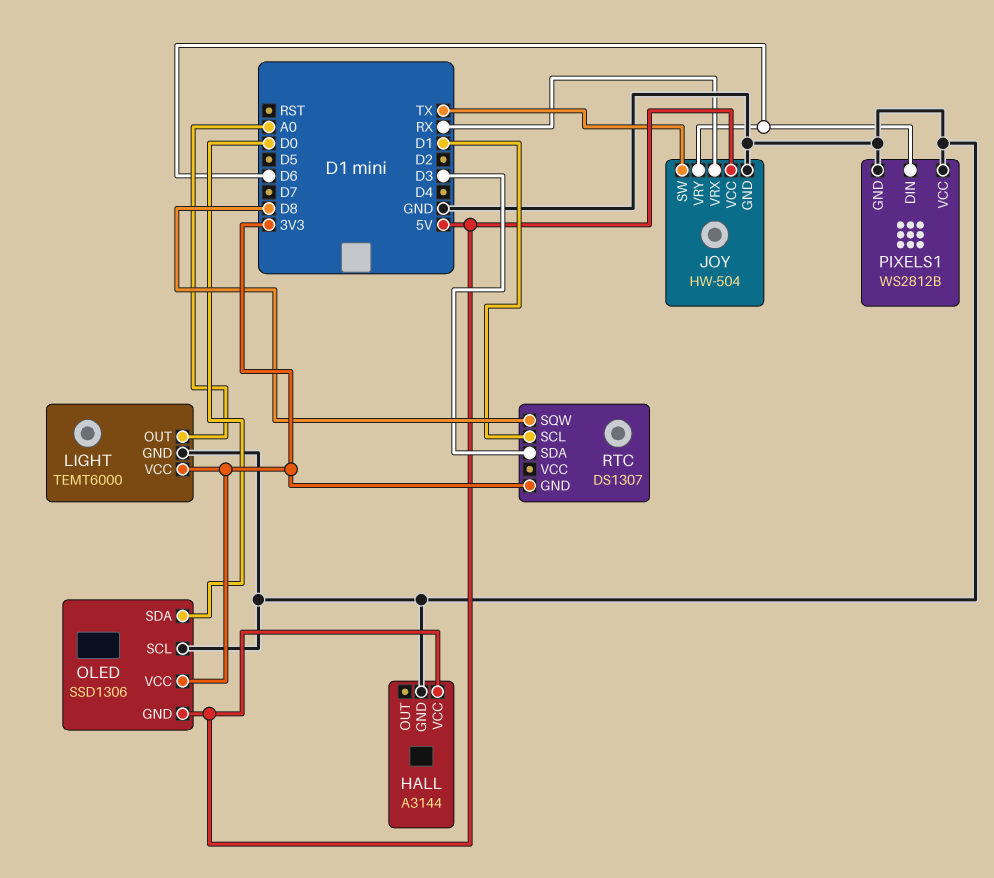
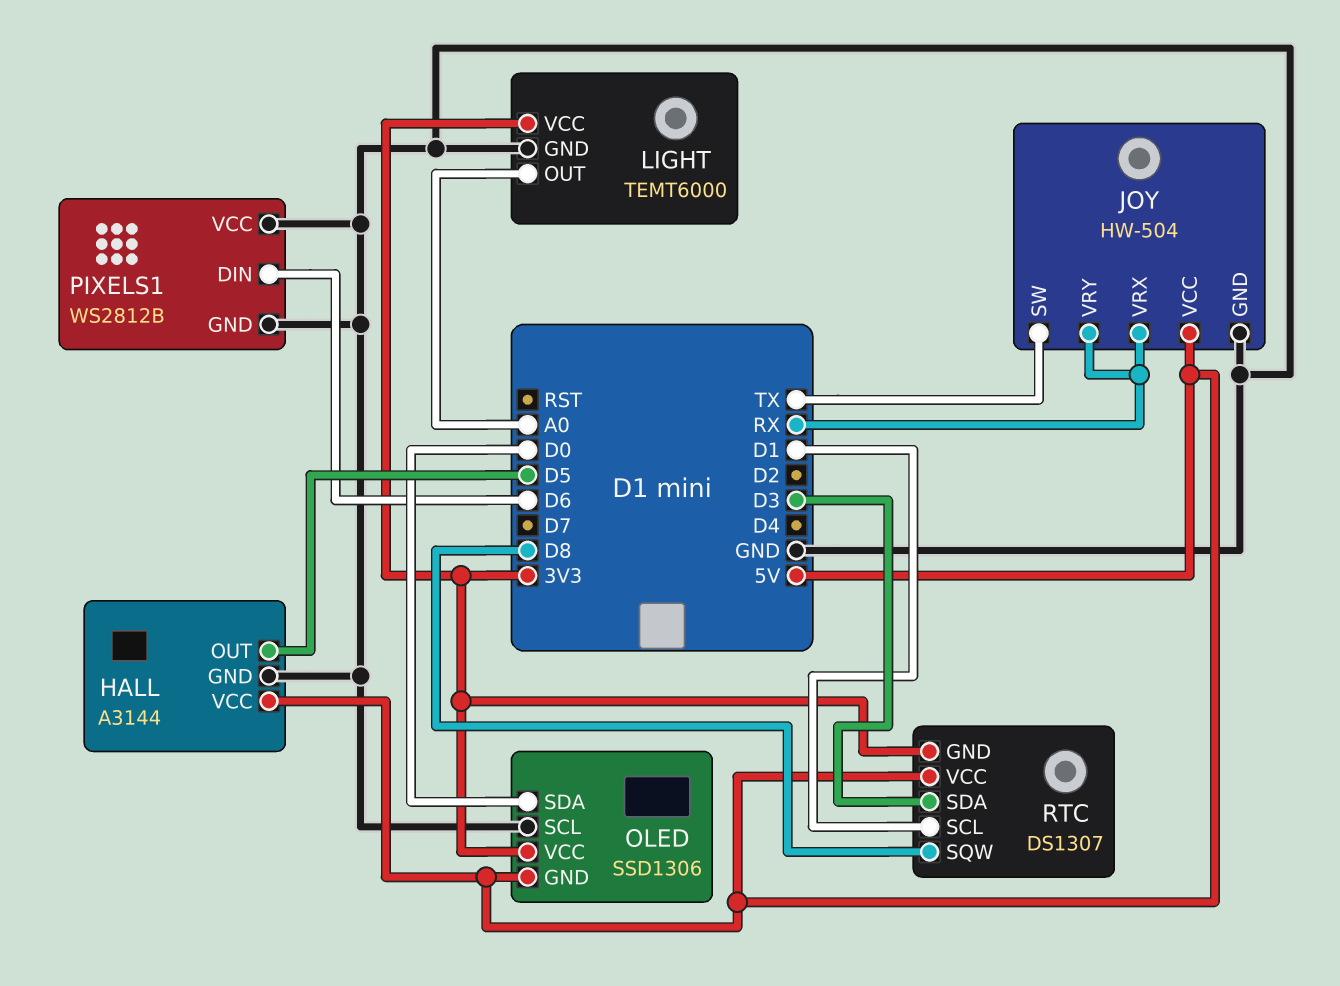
HALL pin OUT: none -> D5
JOY pin VRY: D6 -> RX
RTC pin VCC: none -> 5V

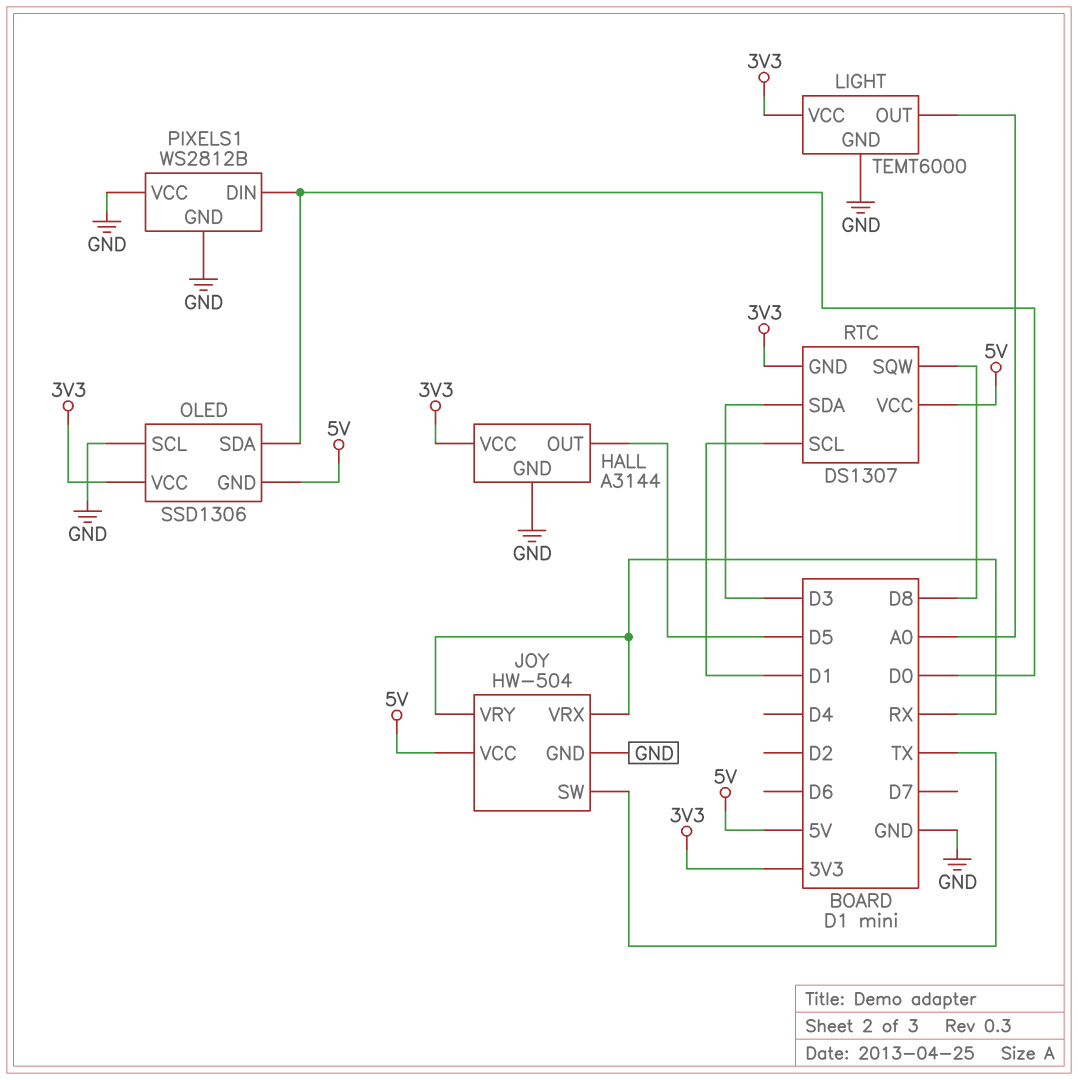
HALL pin VCC: 5V -> 3V3
PIXELS1 pin DIN: D6 -> D0

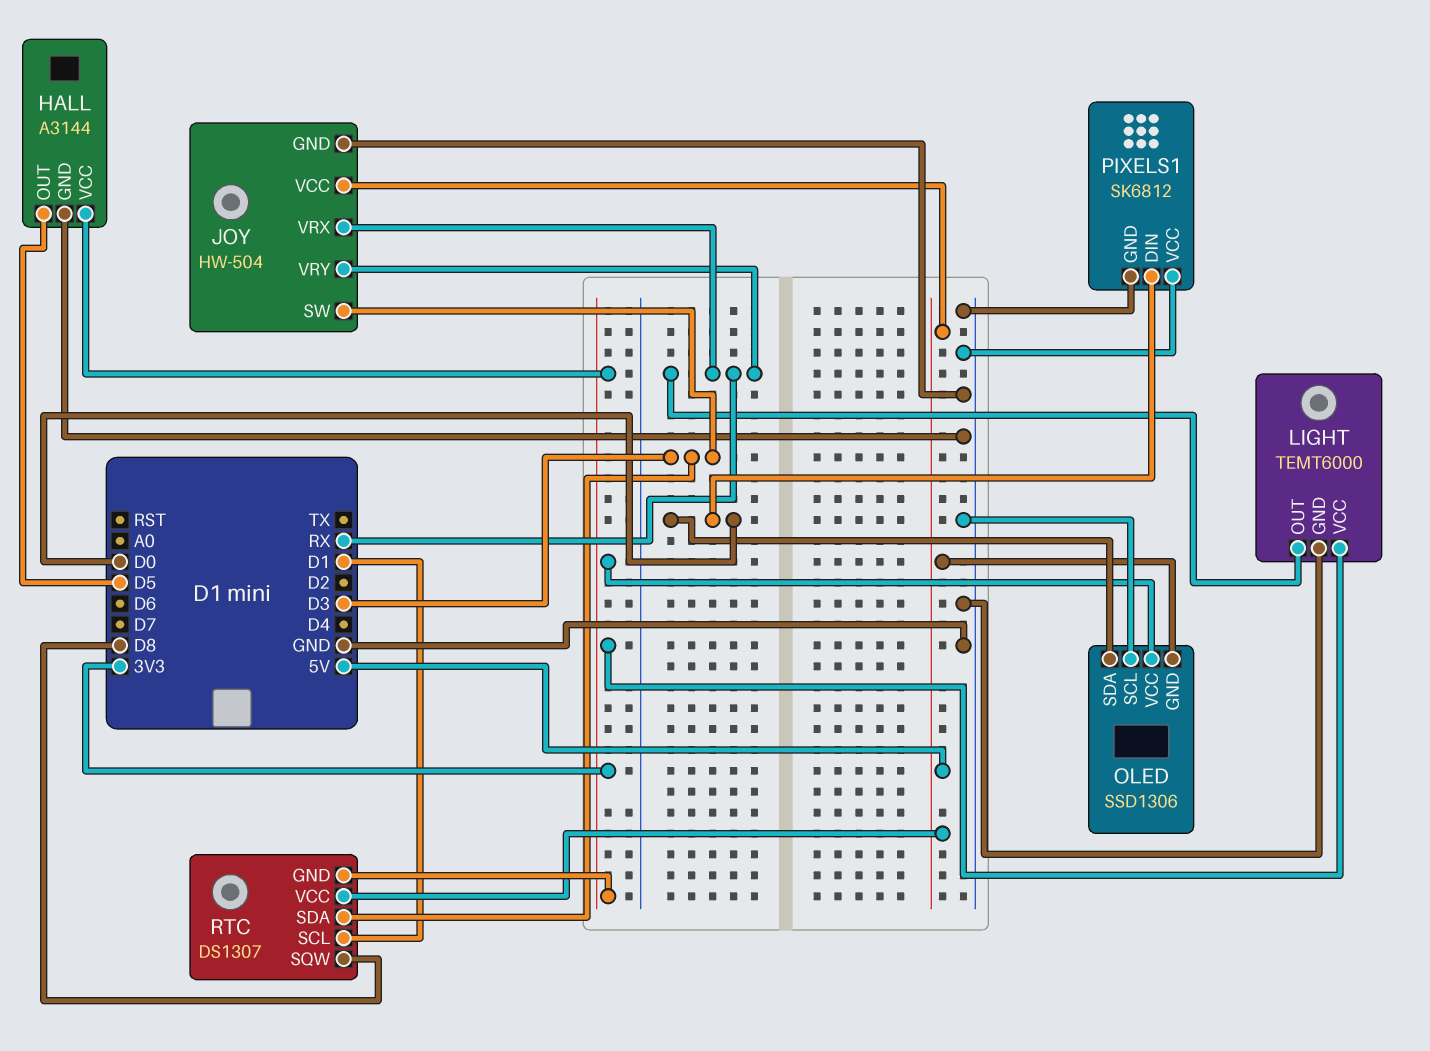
JOY pin SW: TX -> D3
LIGHT pin OUT: A0 -> RX
PIXELS1: WS2812B -> SK6812

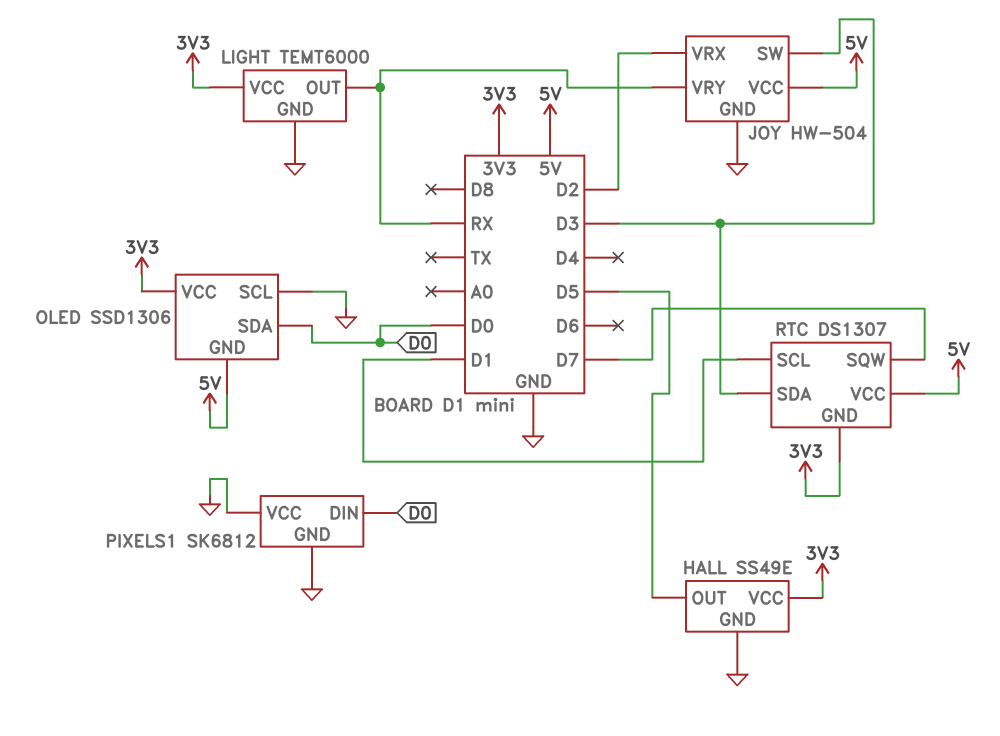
HALL: A3144 -> SS49E
JOY pin VRX: RX -> D2
RTC pin SQW: D8 -> D7

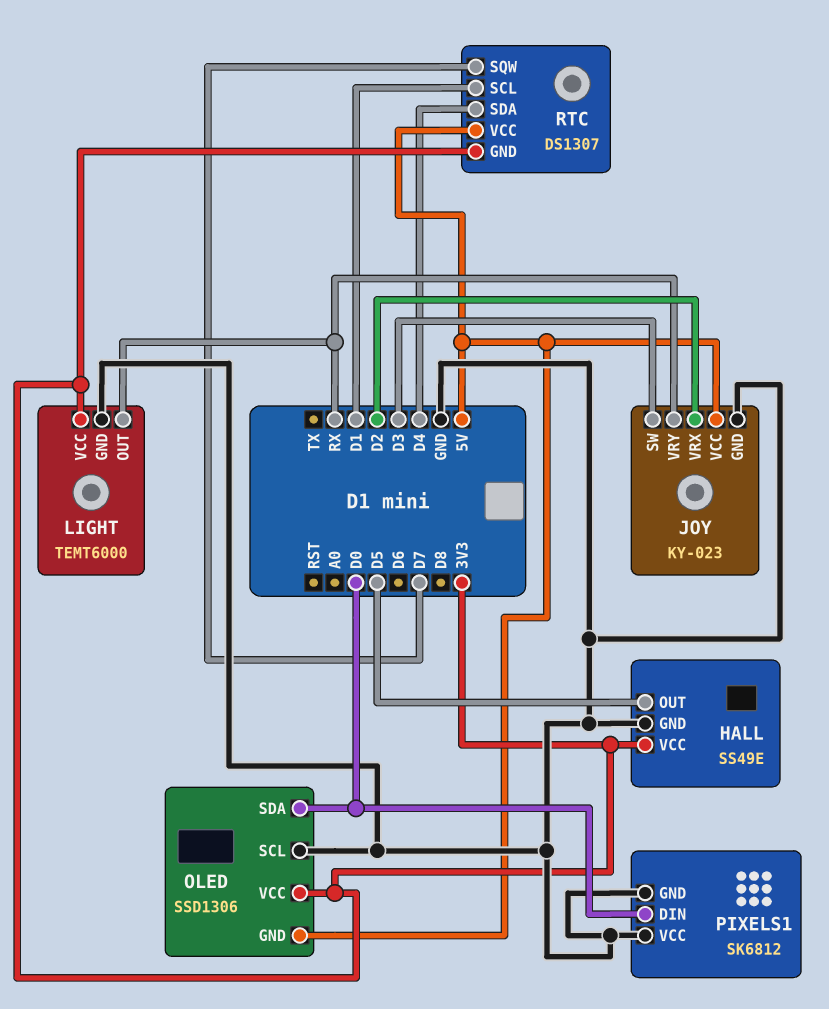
JOY: HW-504 -> KY-023
RTC pin SDA: D3 -> D4

